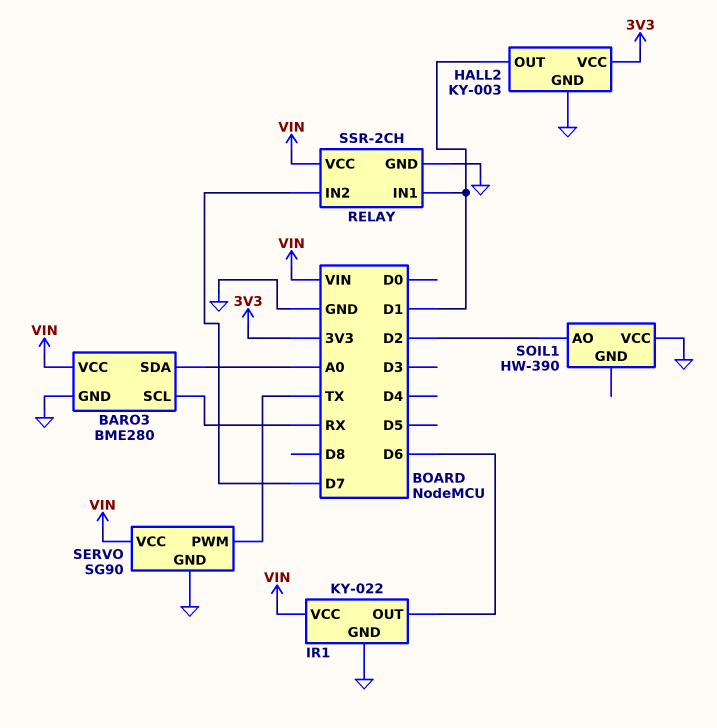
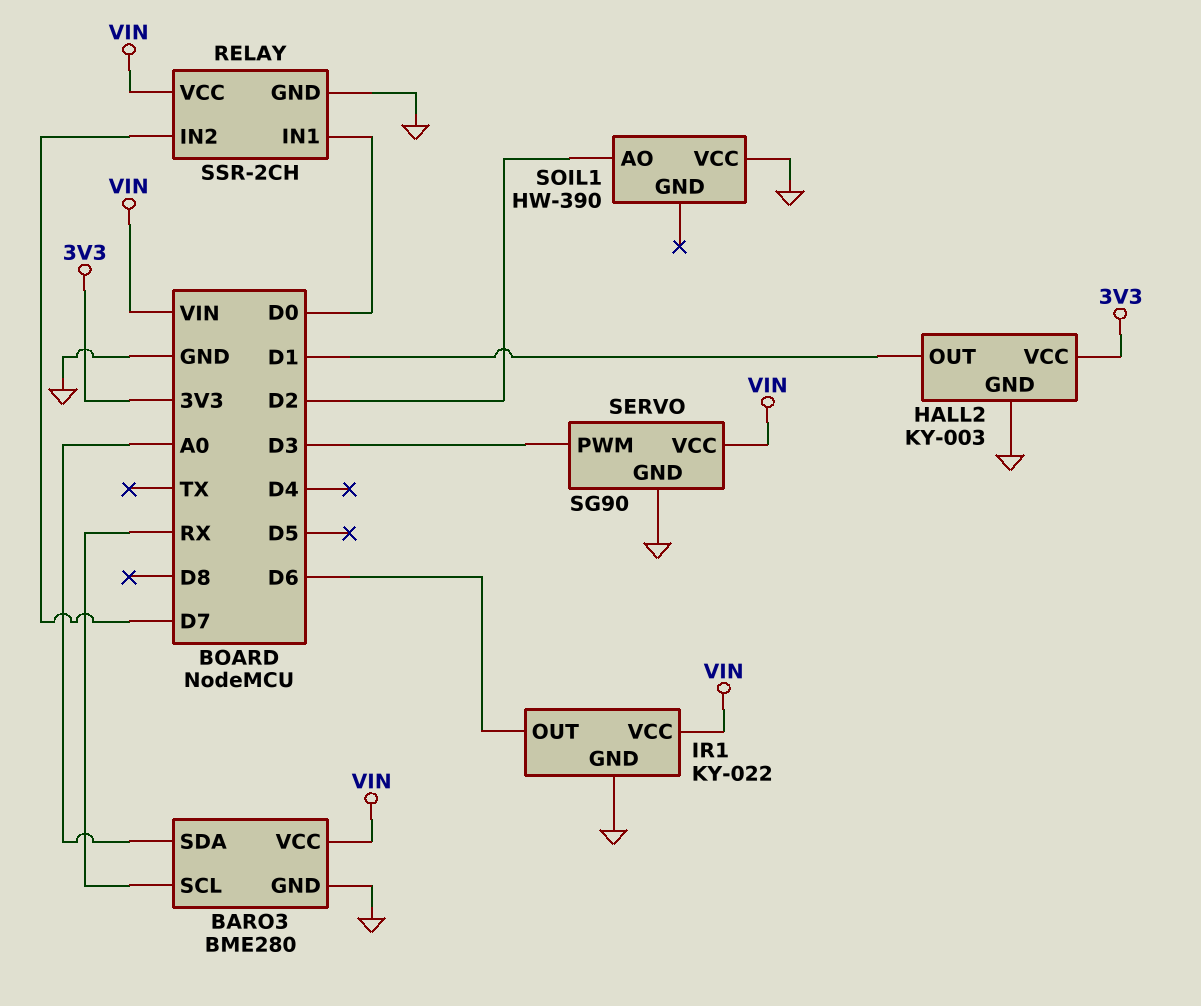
RELAY pin IN1: D1 -> D0
SERVO pin PWM: TX -> D3

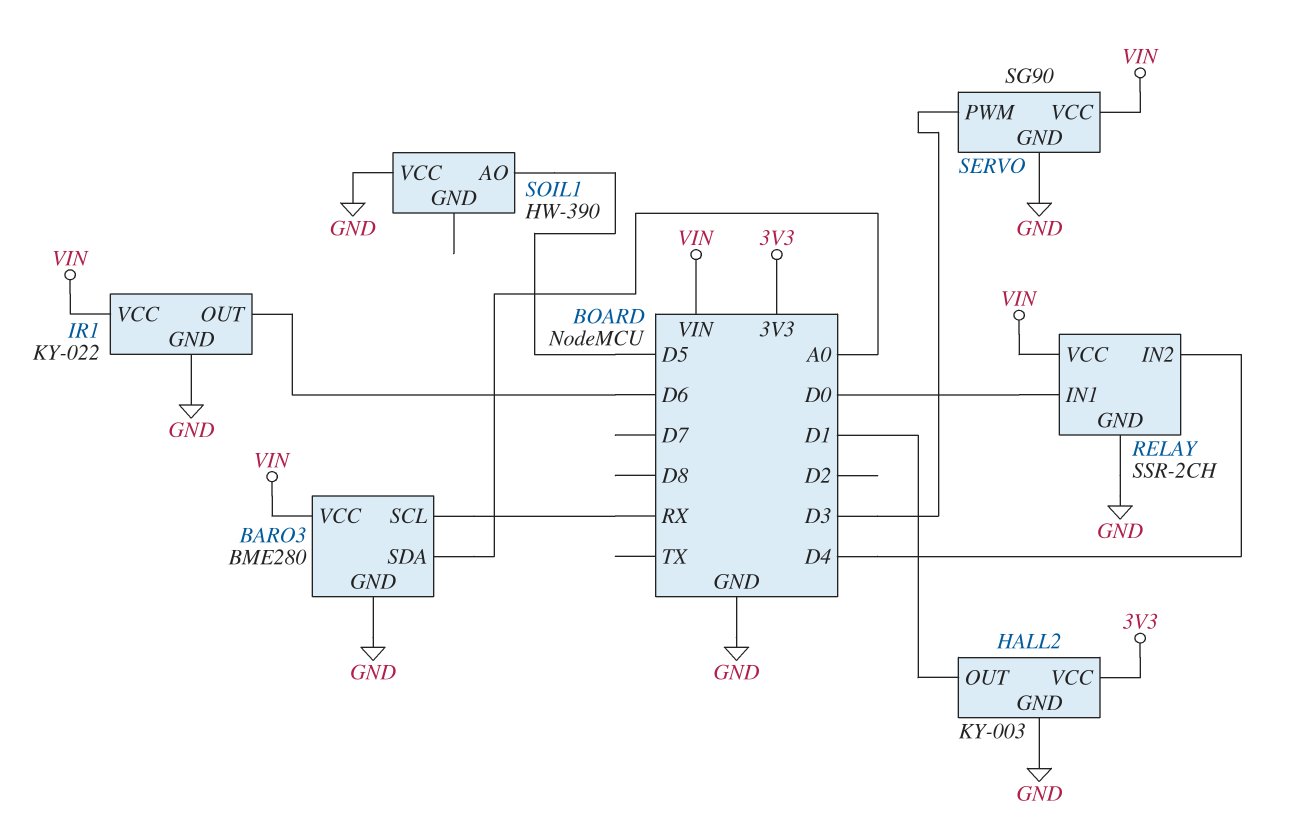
RELAY pin IN2: D7 -> D4
SOIL1 pin AO: D2 -> D5

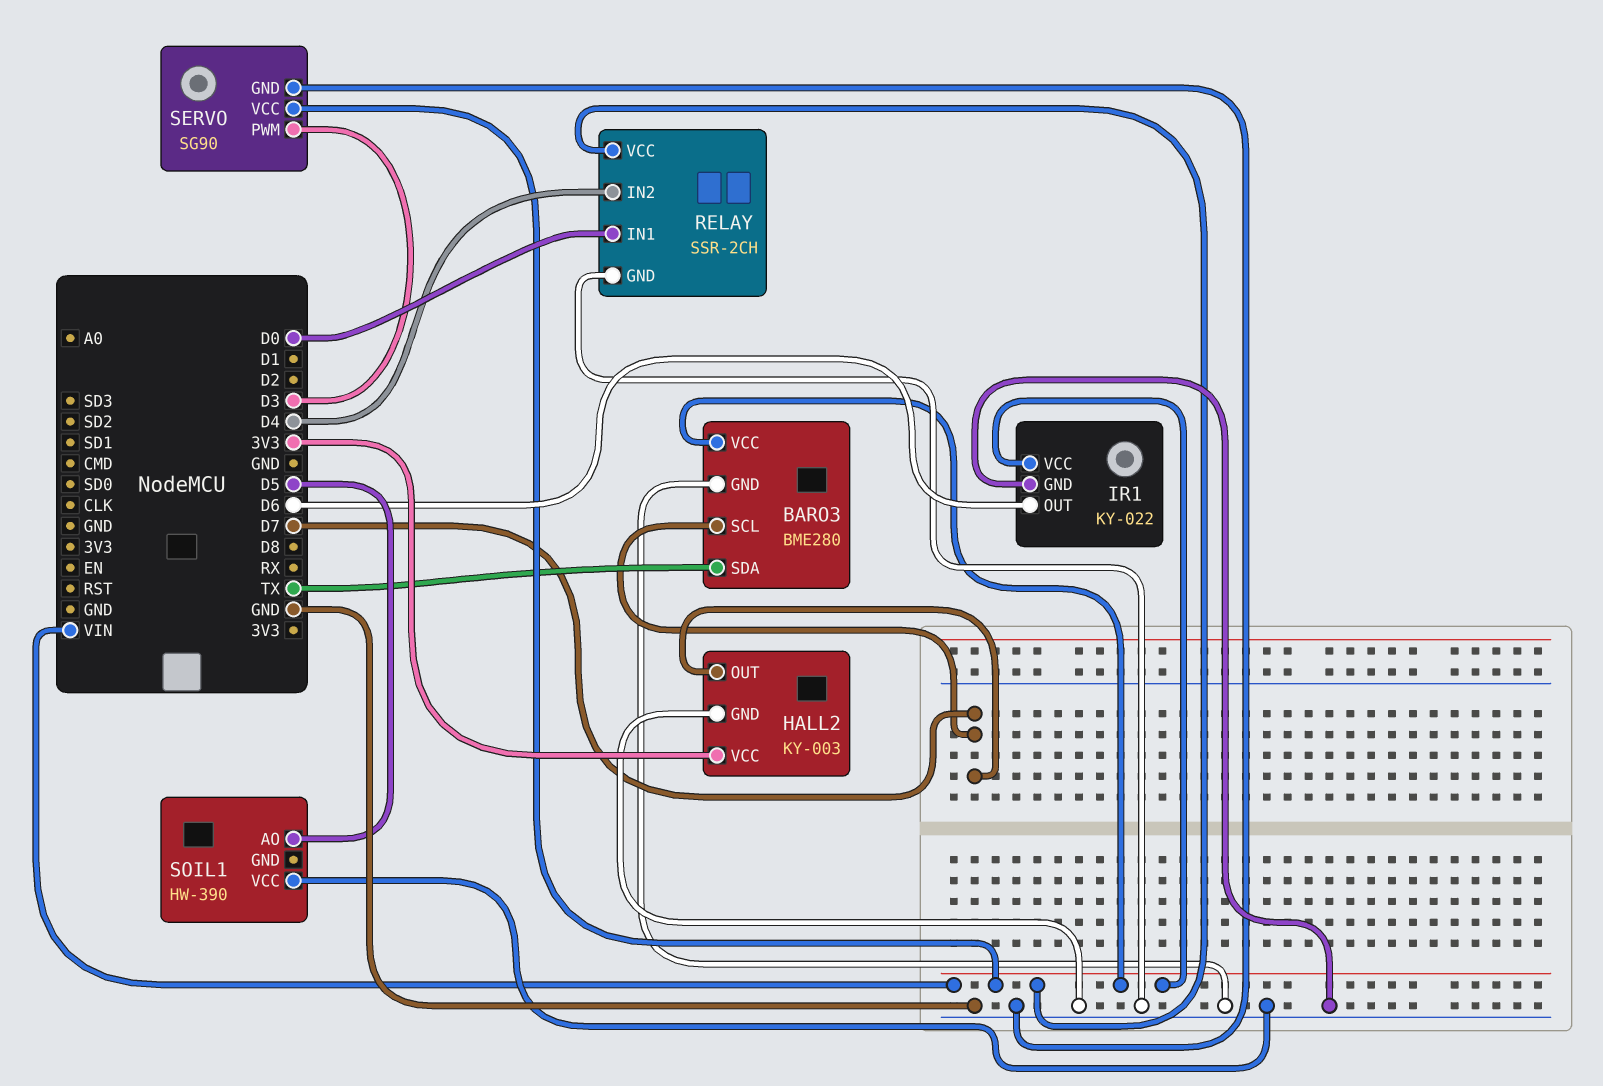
BARO3 pin SCL: RX -> D7
BARO3 pin SDA: A0 -> TX
HALL2 pin OUT: D1 -> D7

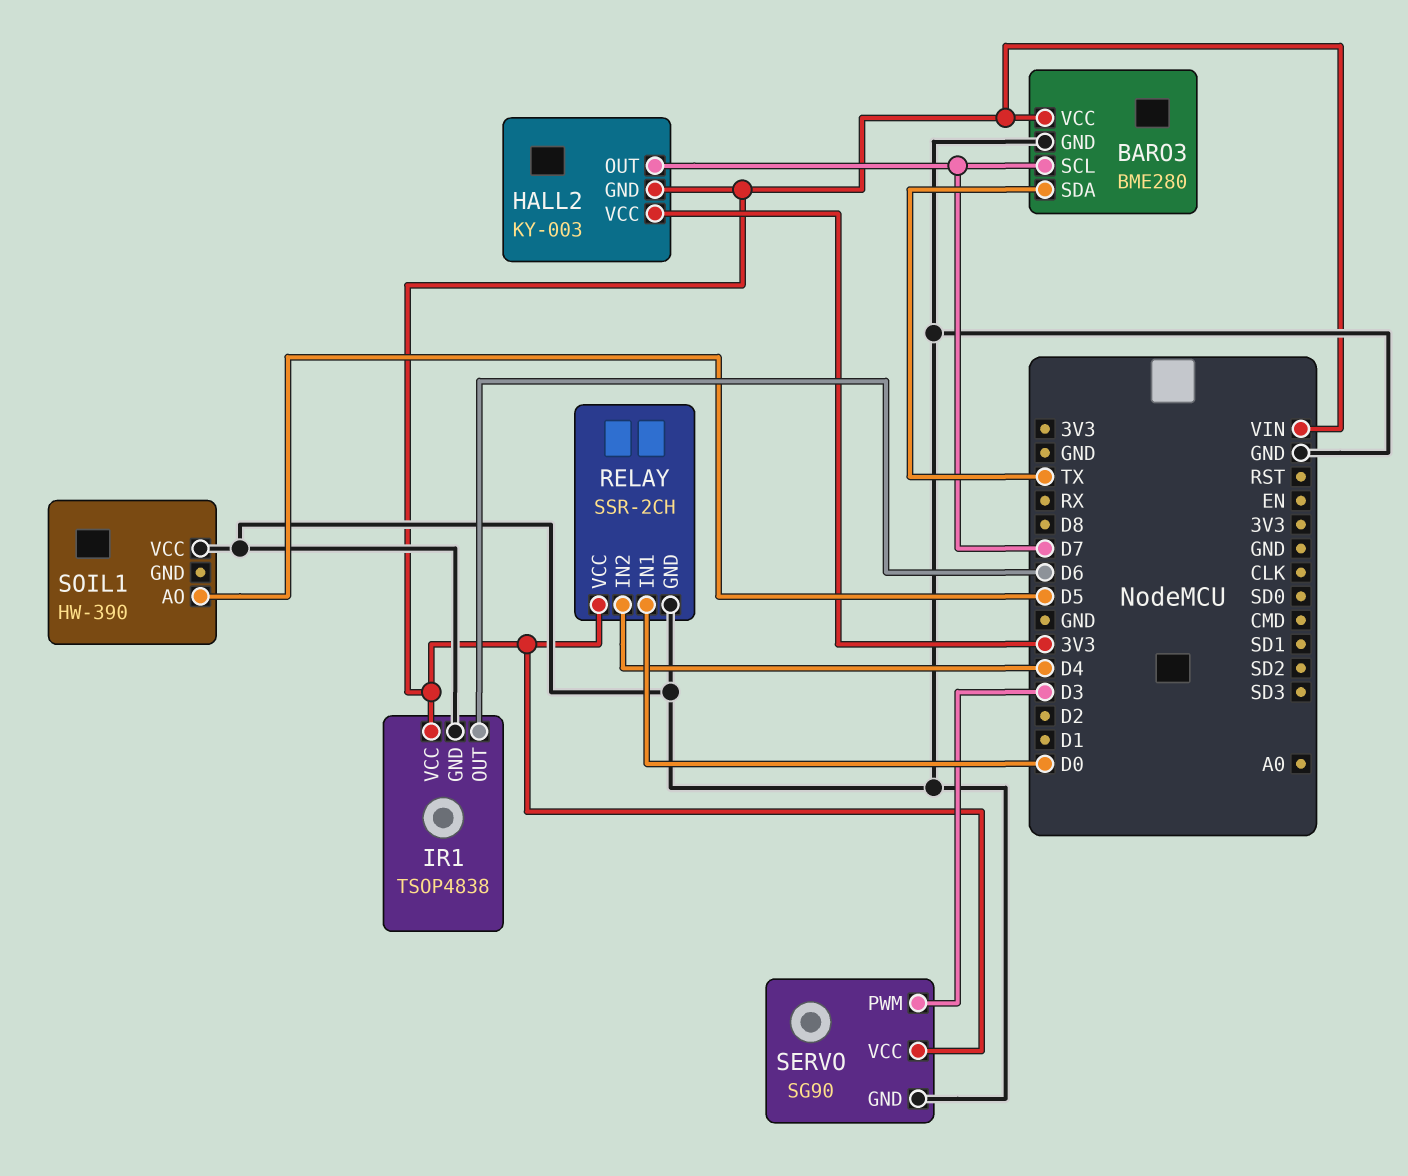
HALL2 pin GND: GND -> VIN
IR1: KY-022 -> TSOP4838

